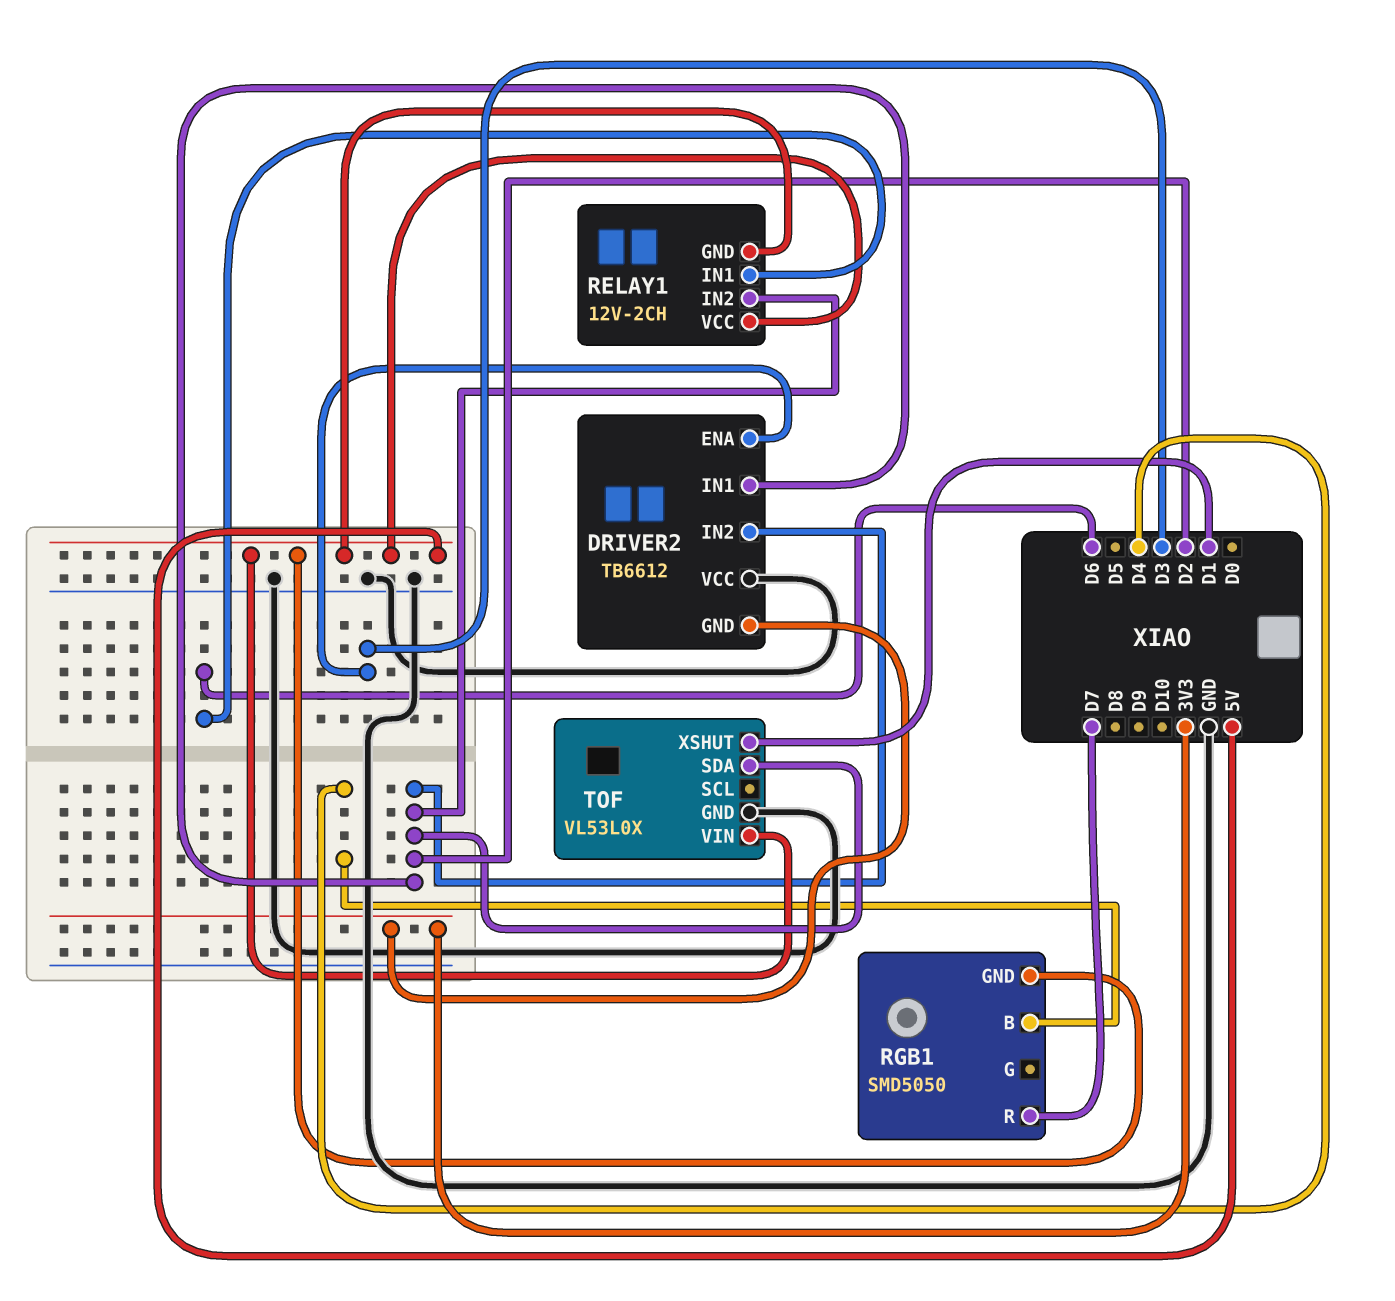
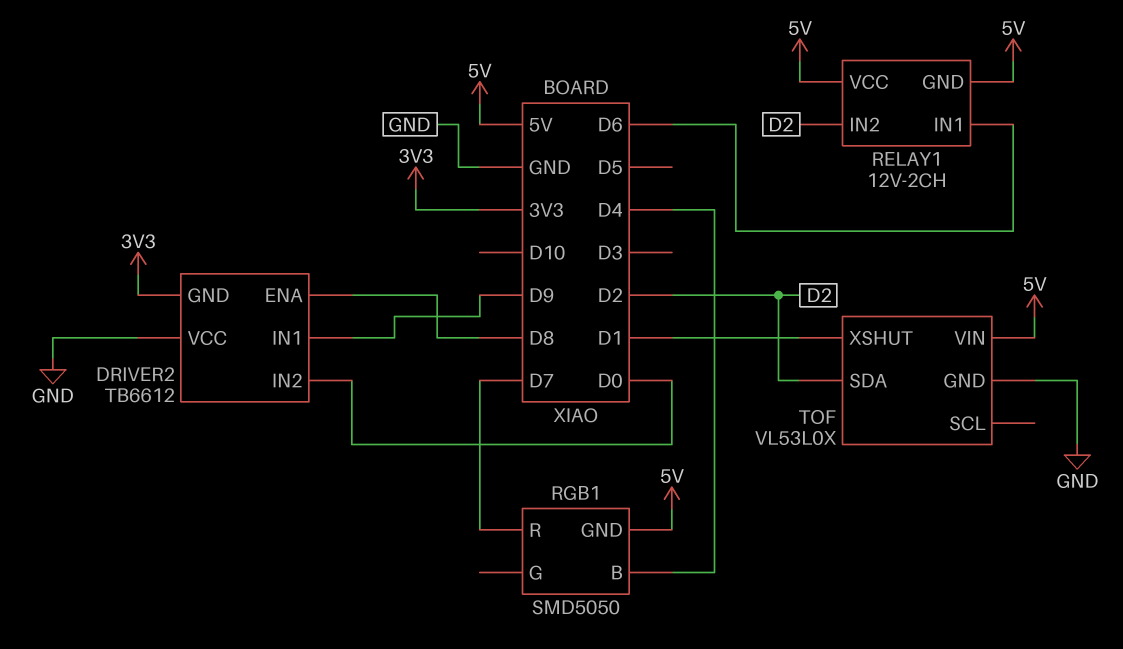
DRIVER2 pin ENA: D3 -> D8
DRIVER2 pin IN1: D2 -> D9
DRIVER2 pin IN2: D2 -> D0

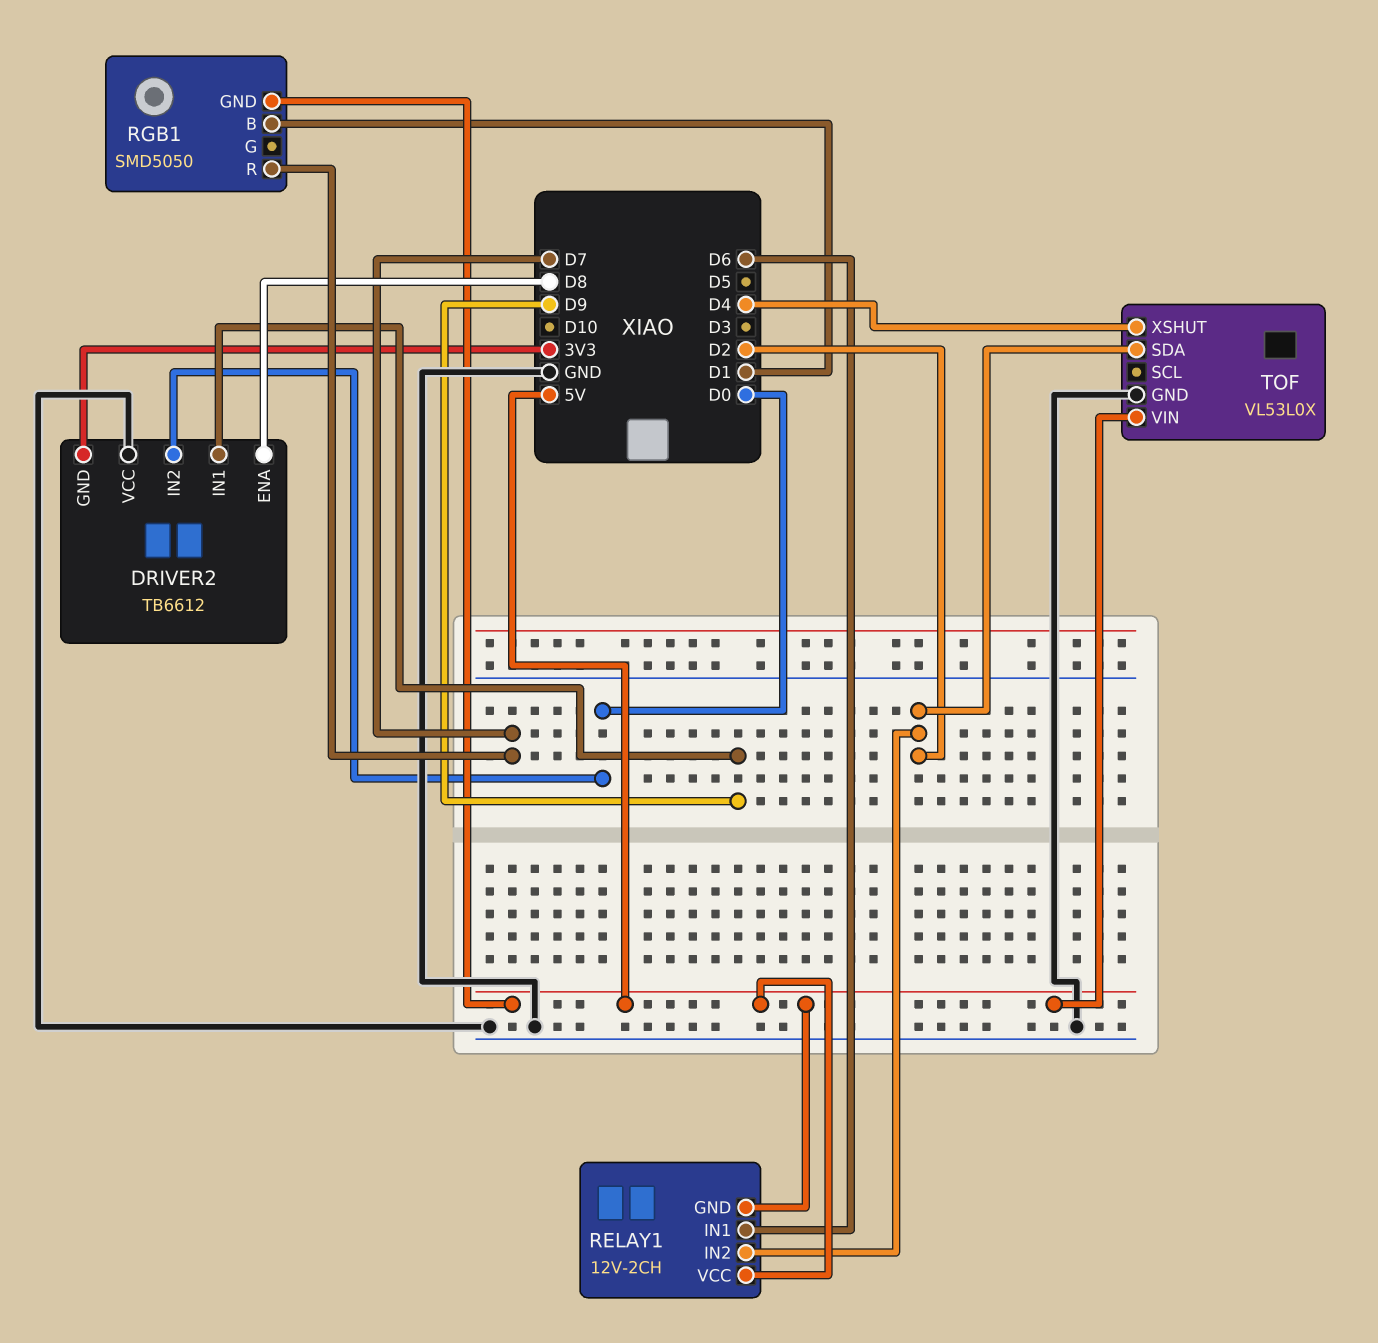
RGB1 pin B: D4 -> D1
TOF pin XSHUT: D1 -> D4

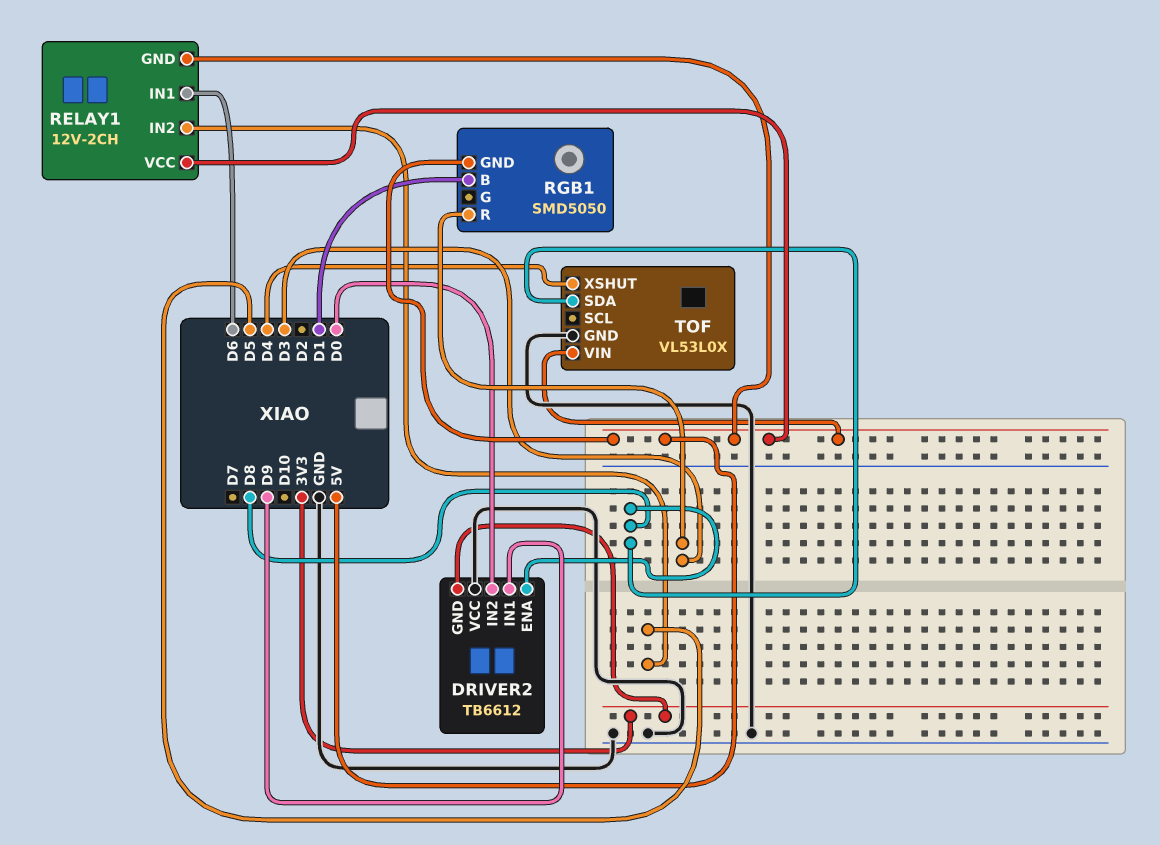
RELAY1 pin IN2: D2 -> D5
RGB1 pin R: D7 -> D3
TOF pin SDA: D2 -> D8

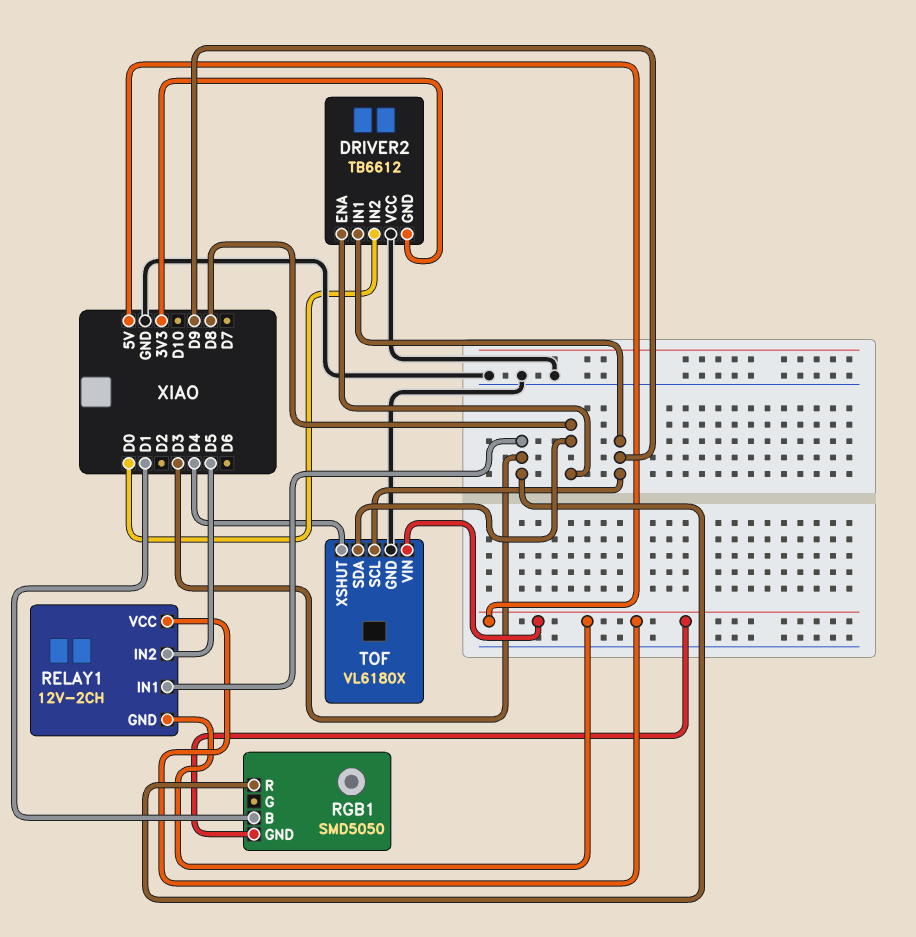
RELAY1 pin IN1: D6 -> D3
TOF: VL53L0X -> VL6180X
TOF pin SCL: none -> D9

